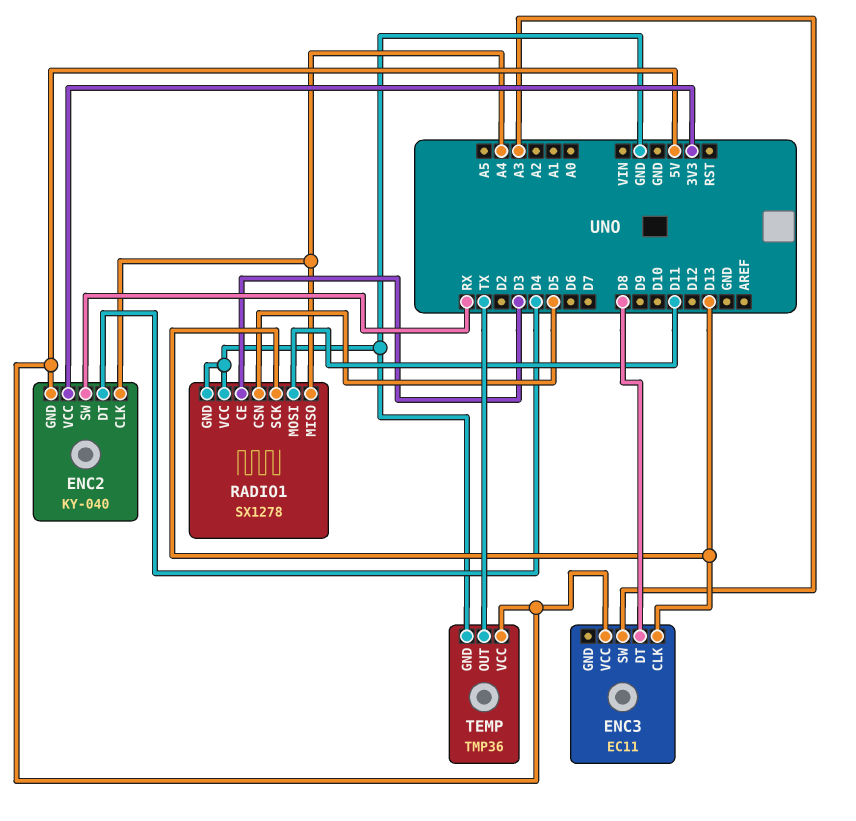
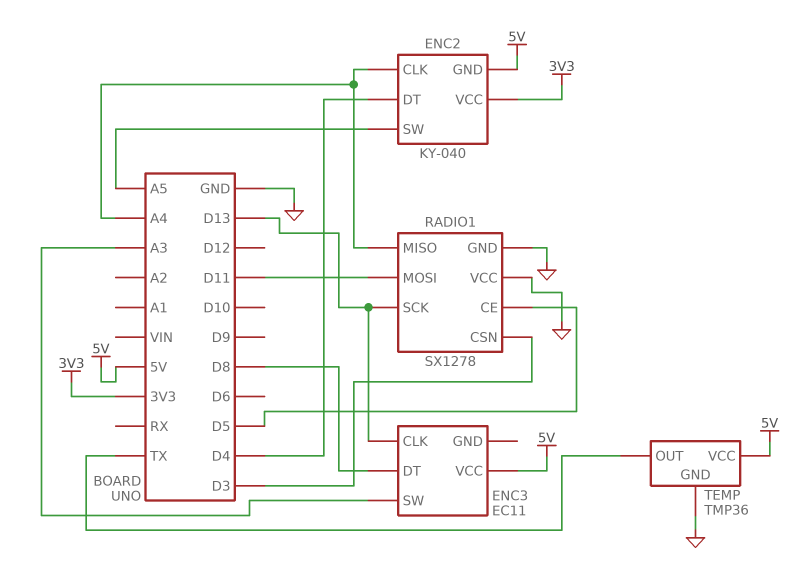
ENC2 pin SW: RX -> A5
RADIO1 pin CE: D3 -> D5
RADIO1 pin CSN: D5 -> D3

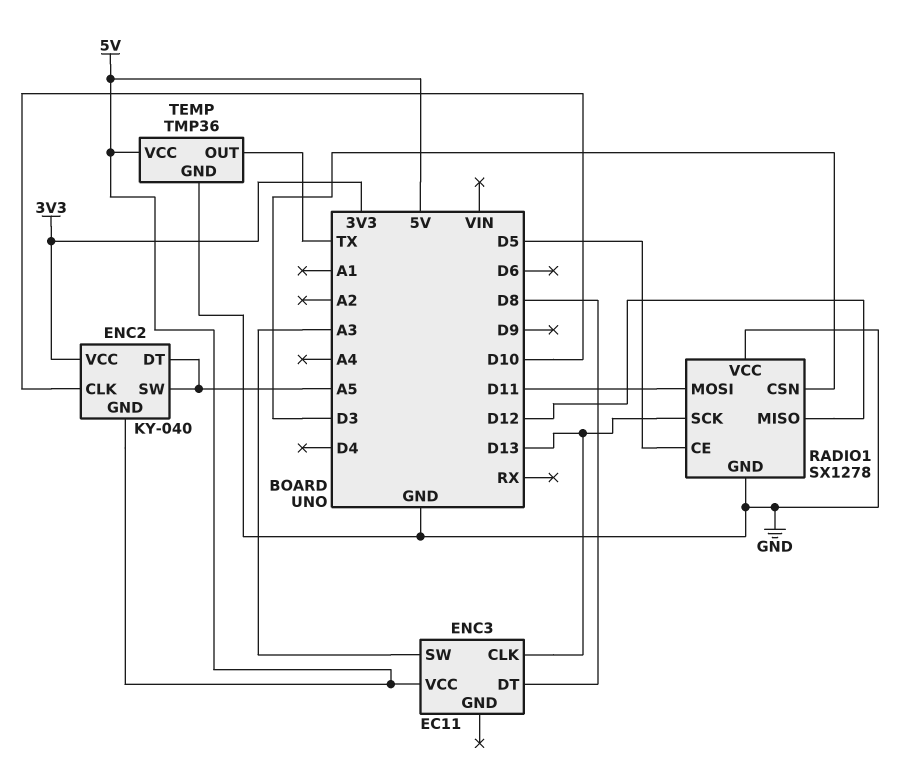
ENC2 pin CLK: A4 -> D10
ENC2 pin DT: D4 -> A5
RADIO1 pin MISO: A4 -> D12

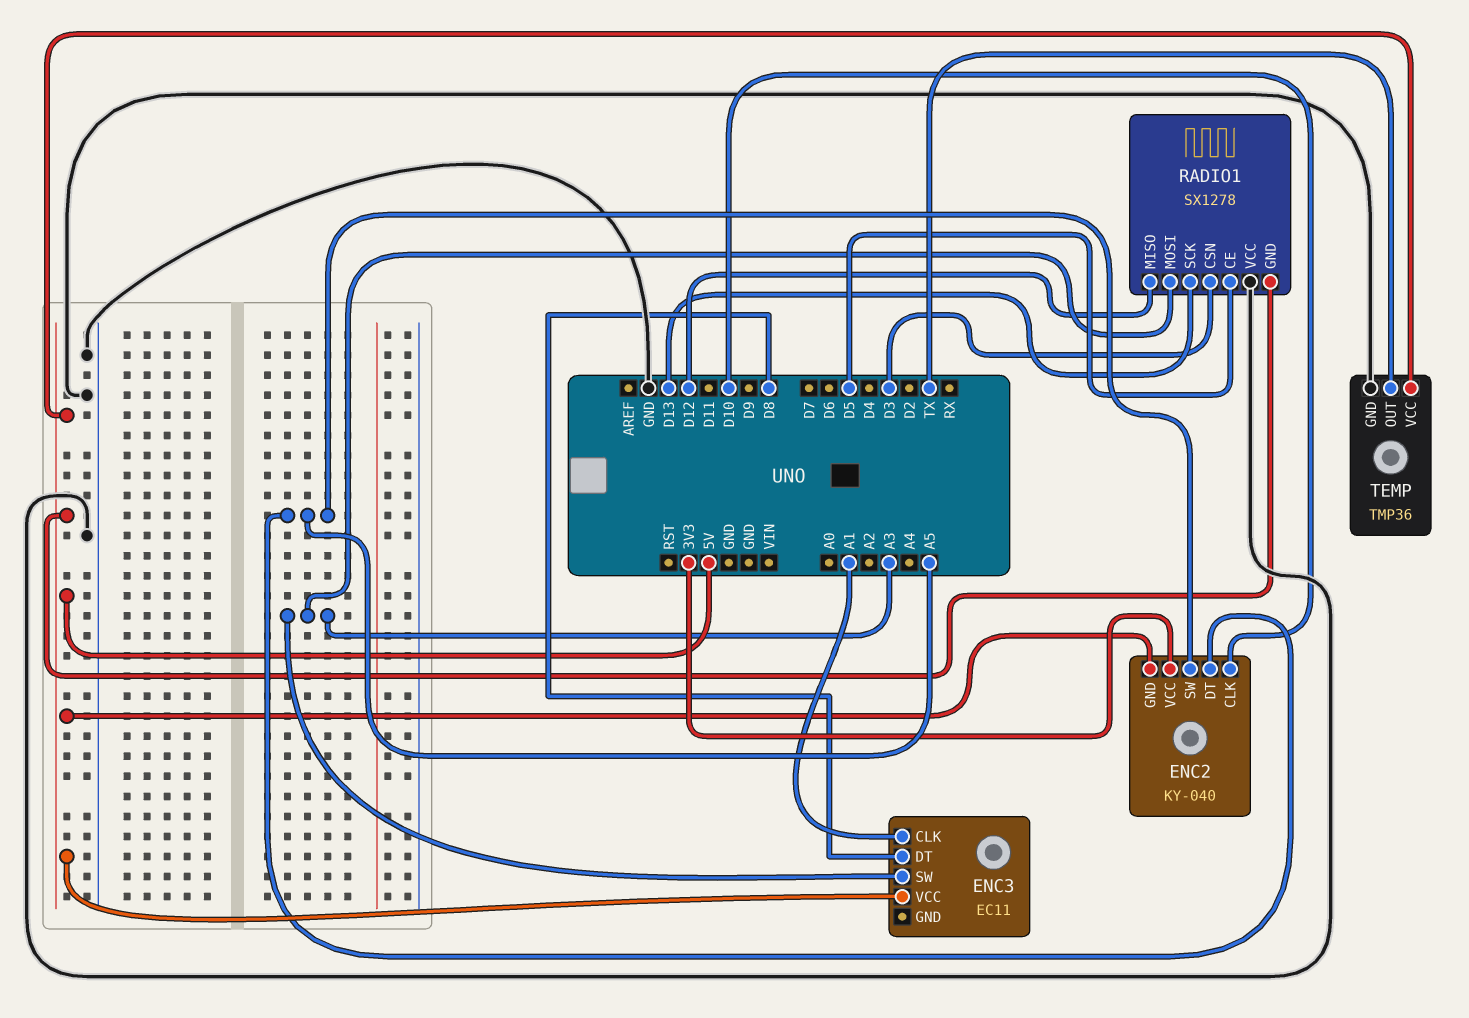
ENC3 pin CLK: D13 -> A1
RADIO1 pin GND: GND -> 5V
RADIO1 pin MOSI: D11 -> A3

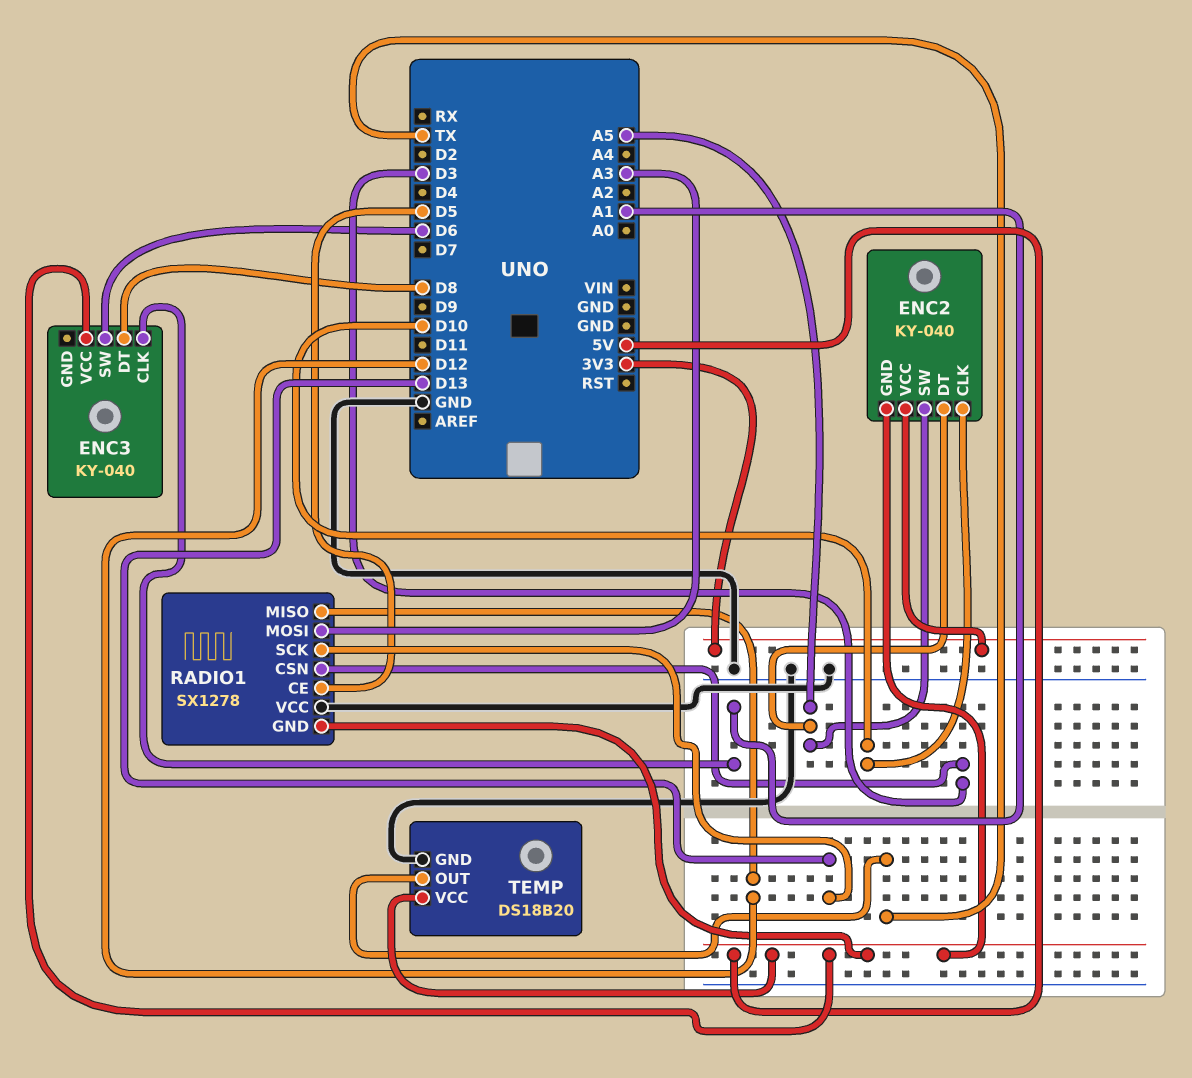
ENC3: EC11 -> KY-040
ENC3 pin SW: A3 -> D6
TEMP: TMP36 -> DS18B20

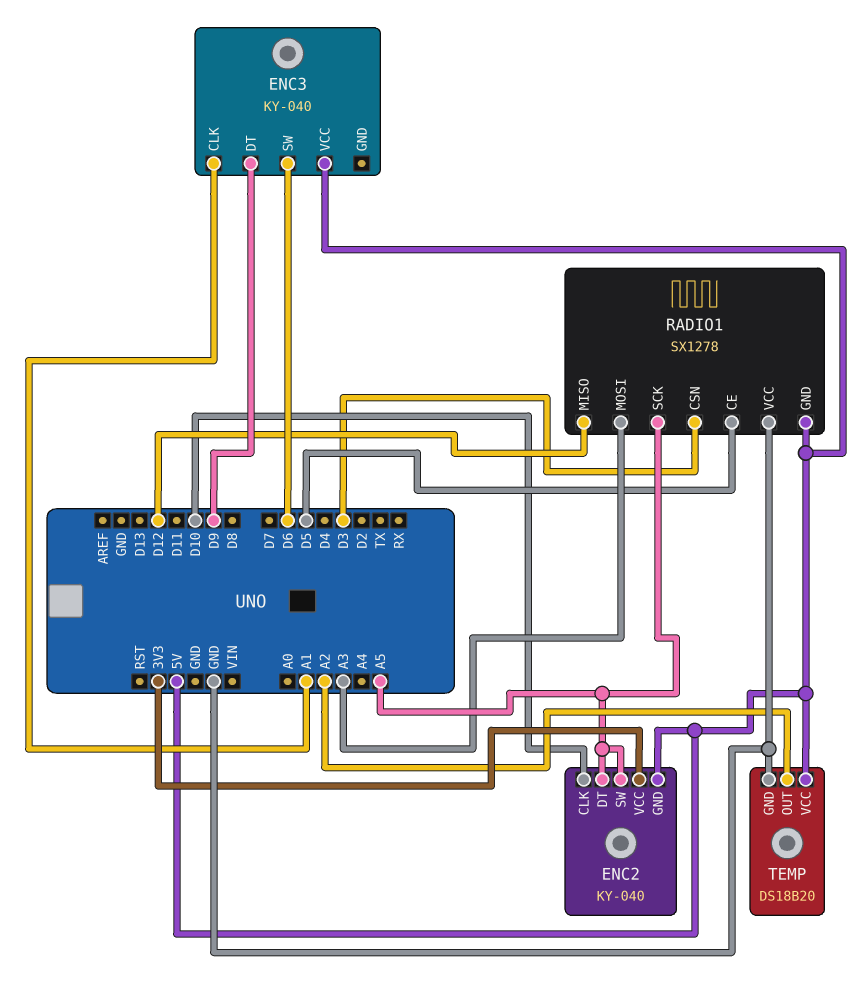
ENC3 pin DT: D8 -> D9
RADIO1 pin SCK: D13 -> A5
TEMP pin OUT: TX -> A2

